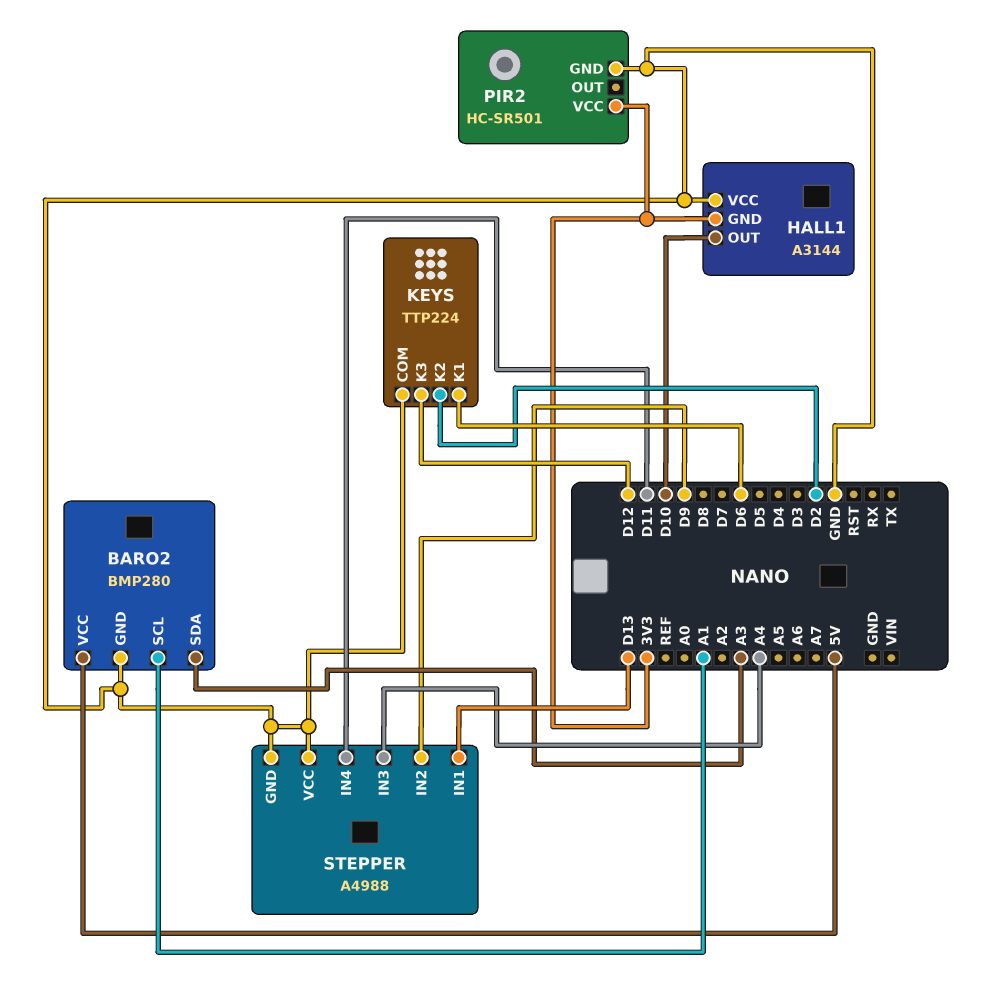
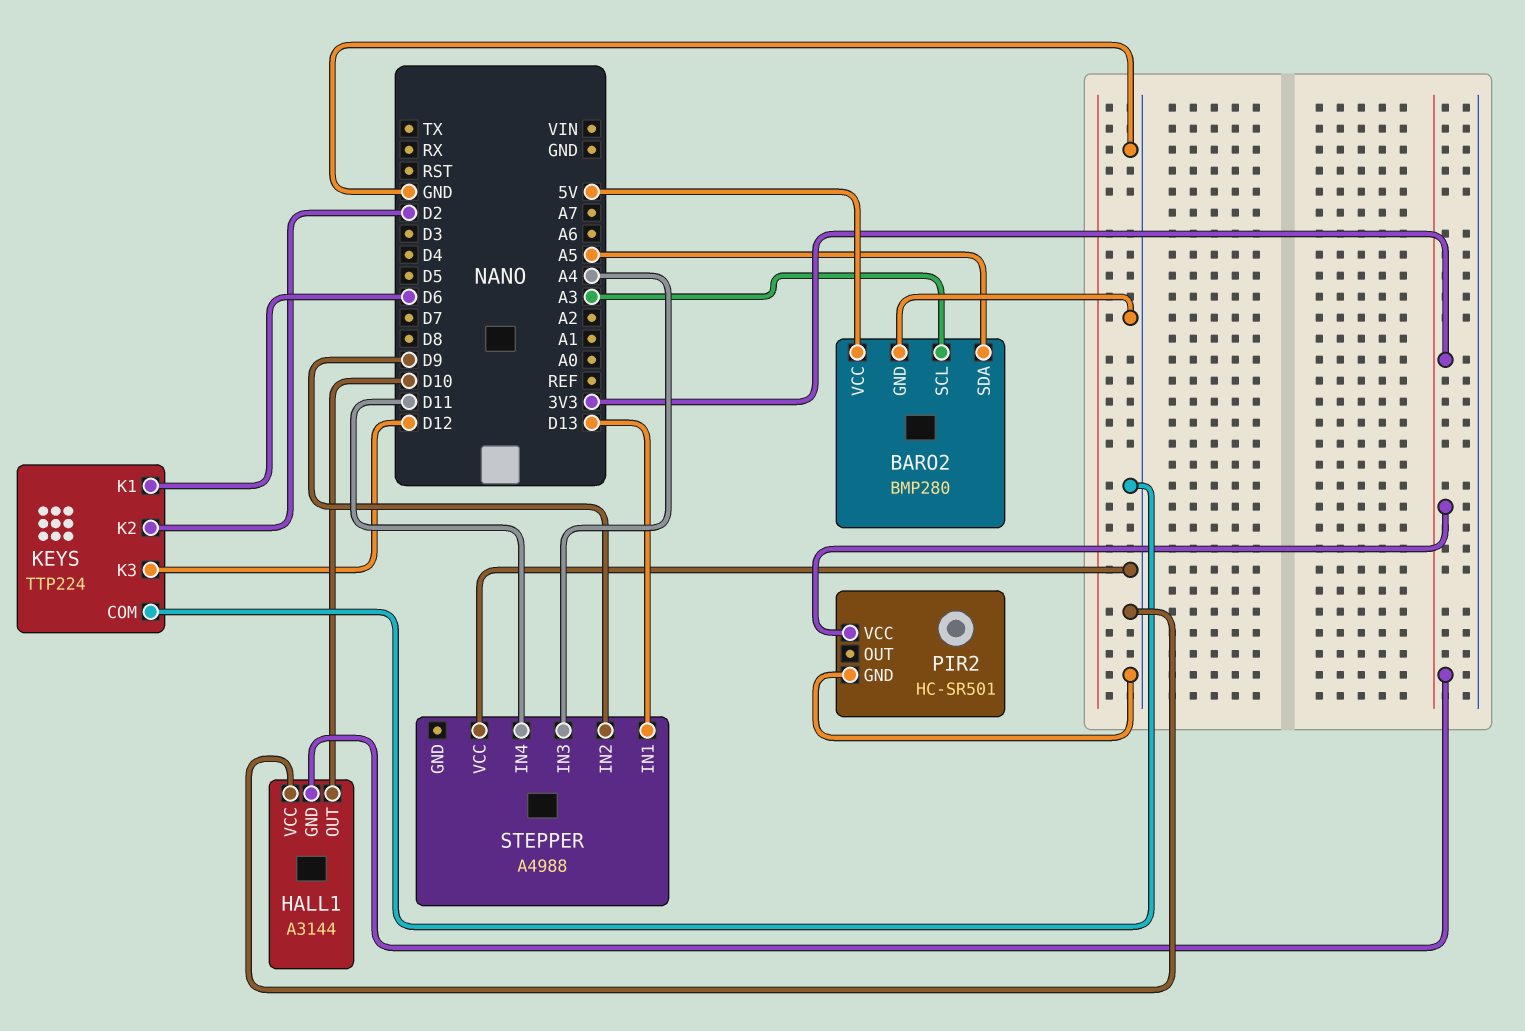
BARO2 pin SCL: A1 -> A3
BARO2 pin SDA: A3 -> A5
STEPPER pin GND: GND -> none

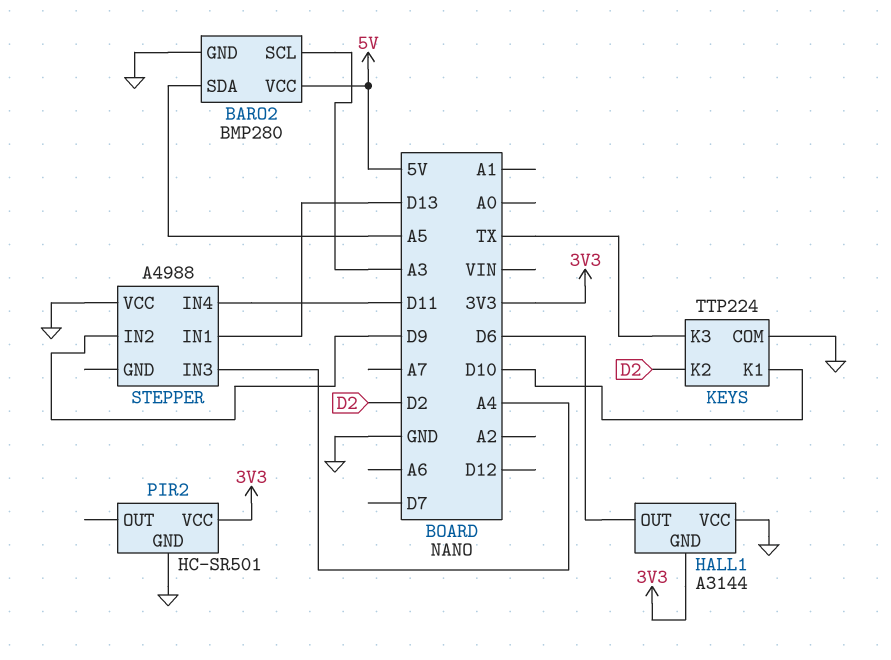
HALL1 pin OUT: D10 -> D6
KEYS pin K1: D6 -> D10
KEYS pin K3: D12 -> TX

